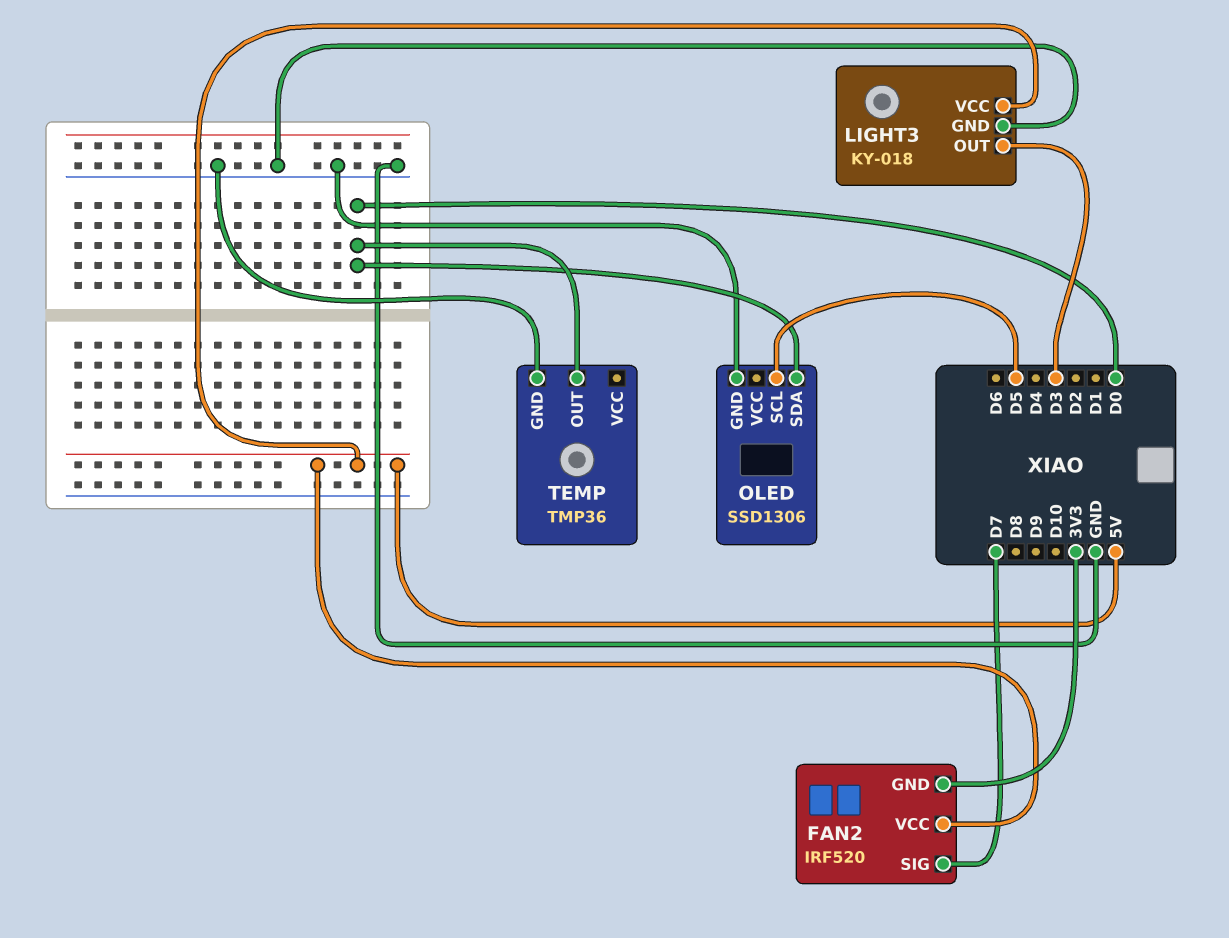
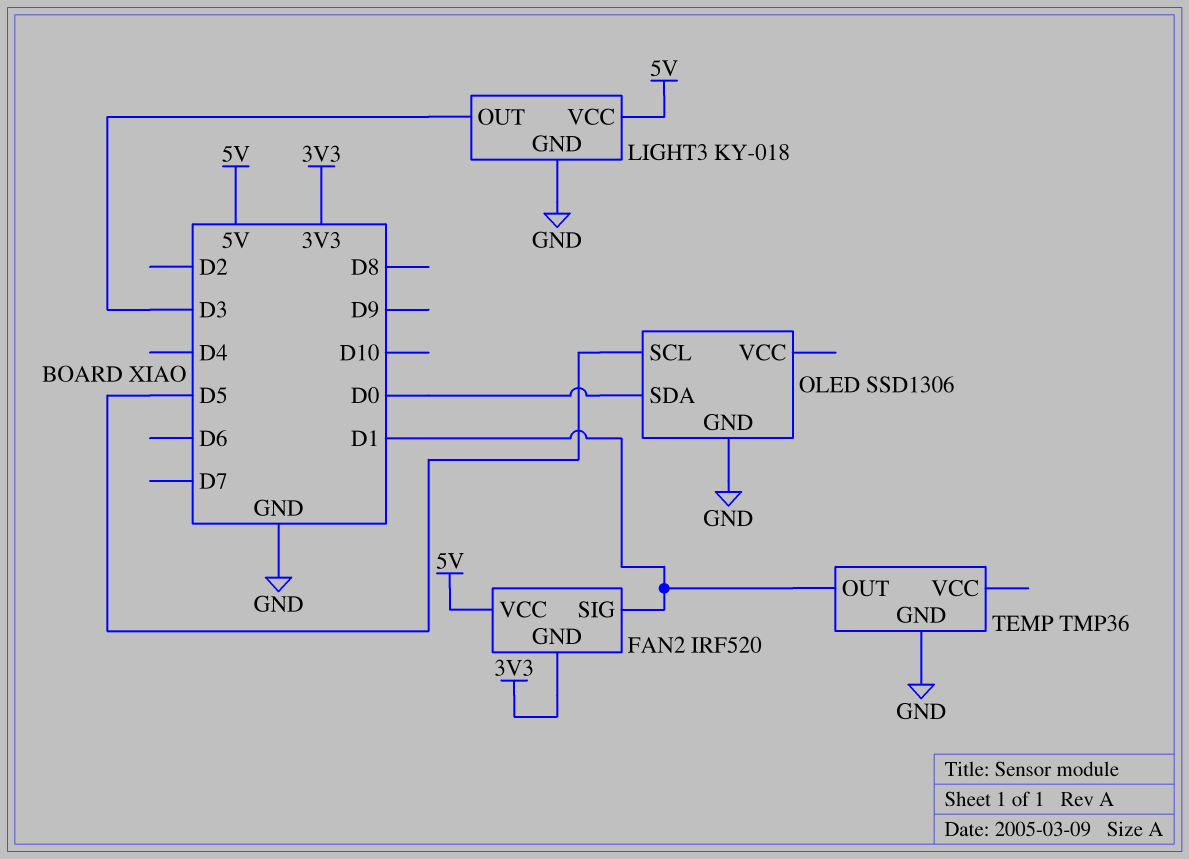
FAN2 pin SIG: D7 -> D1
TEMP pin OUT: D0 -> D1

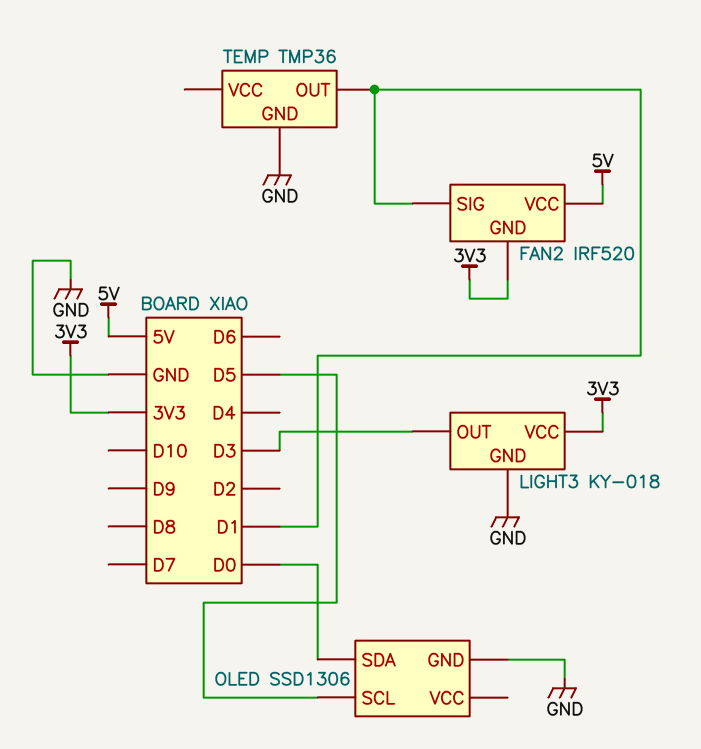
LIGHT3 pin VCC: 5V -> 3V3

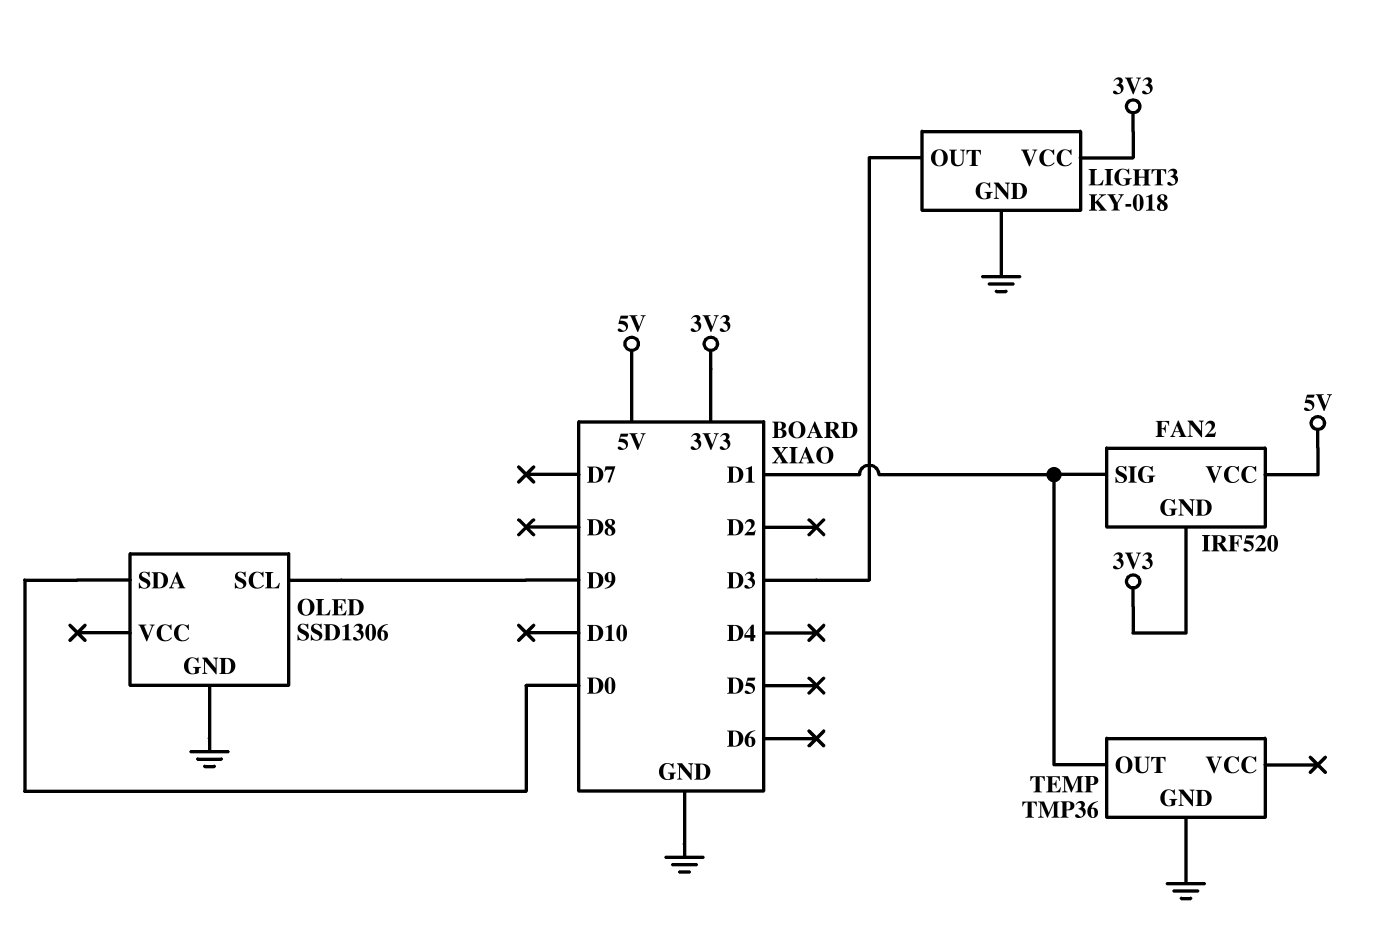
OLED pin SCL: D5 -> D9

